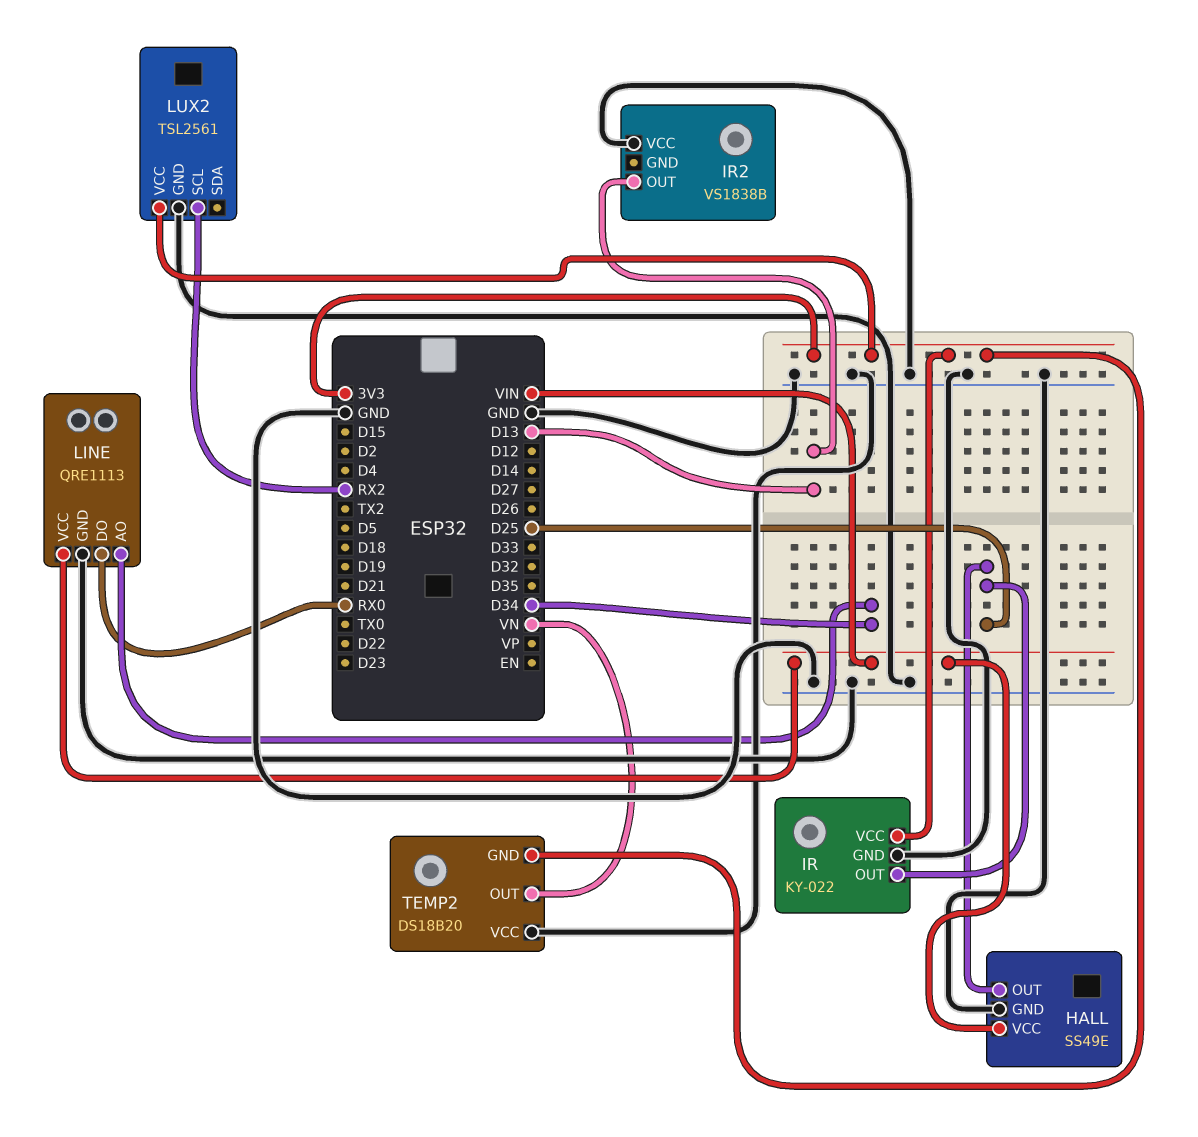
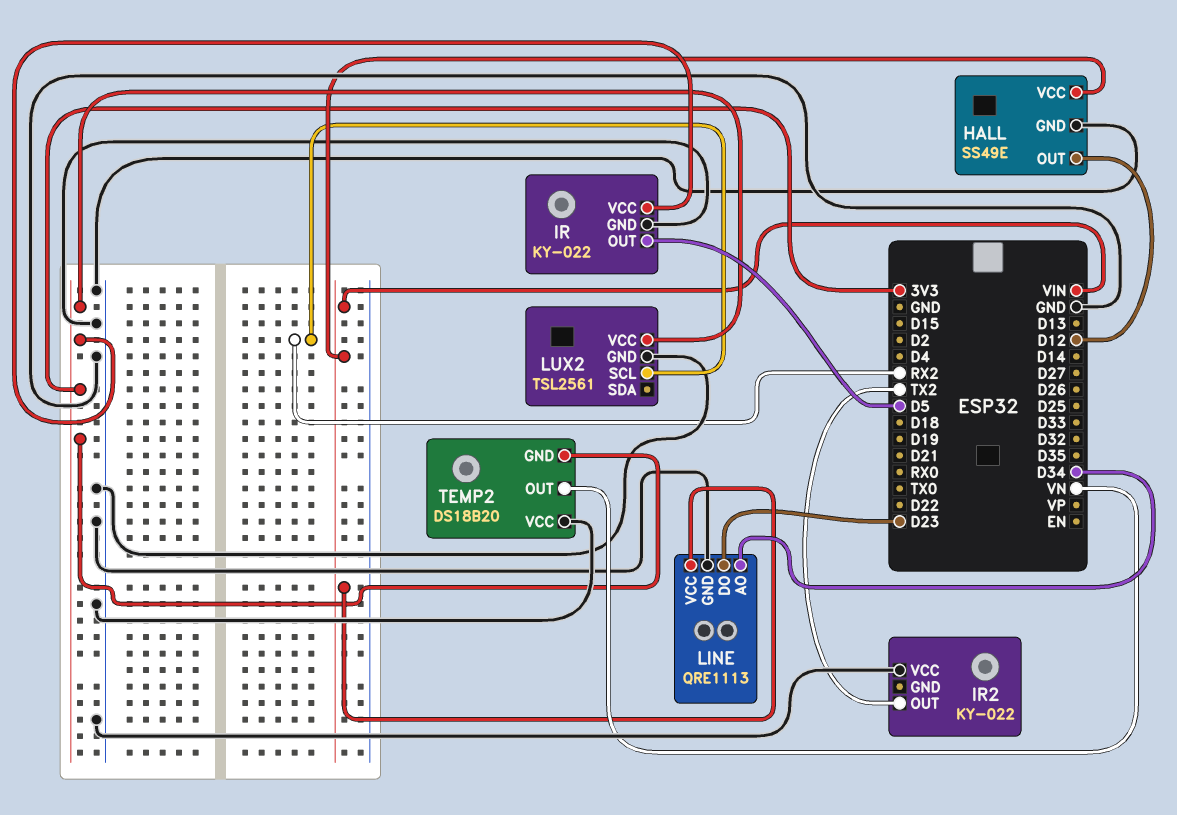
HALL pin OUT: D25 -> D12
IR pin OUT: D25 -> D5
IR2: VS1838B -> KY-022
IR2 pin OUT: D13 -> TX2
LINE pin DO: RX0 -> D23

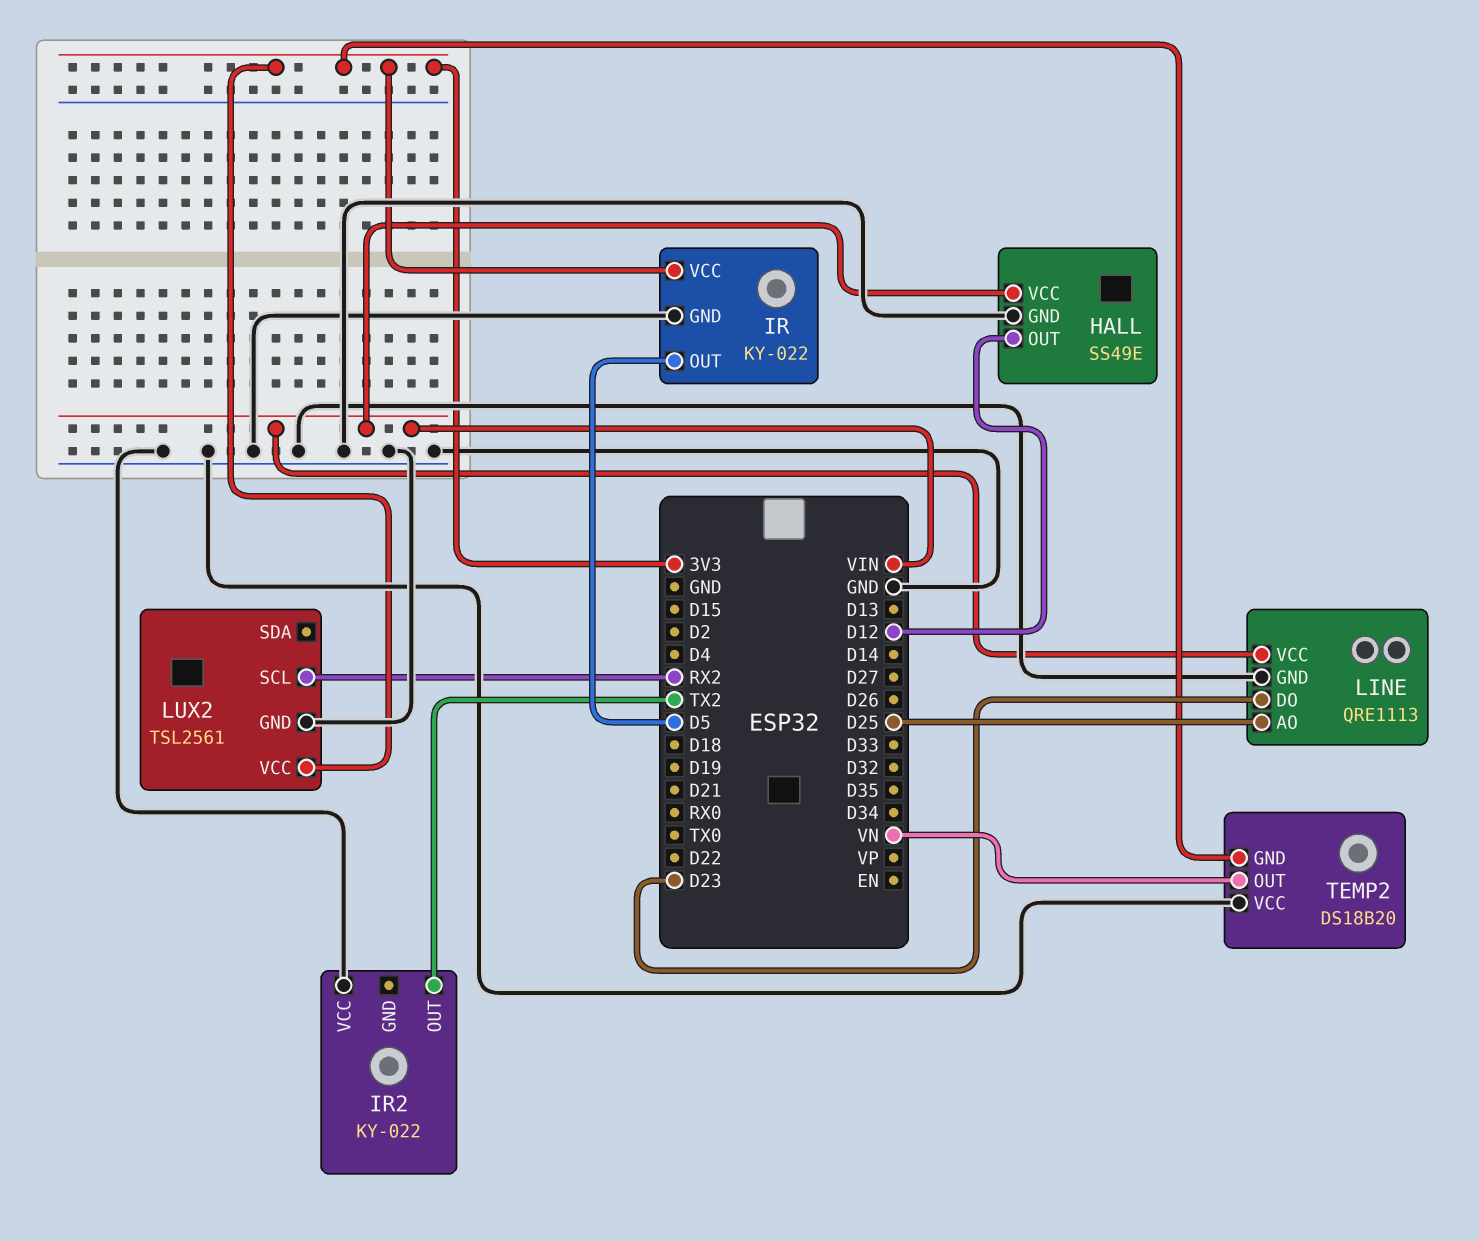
LINE pin AO: D34 -> D25

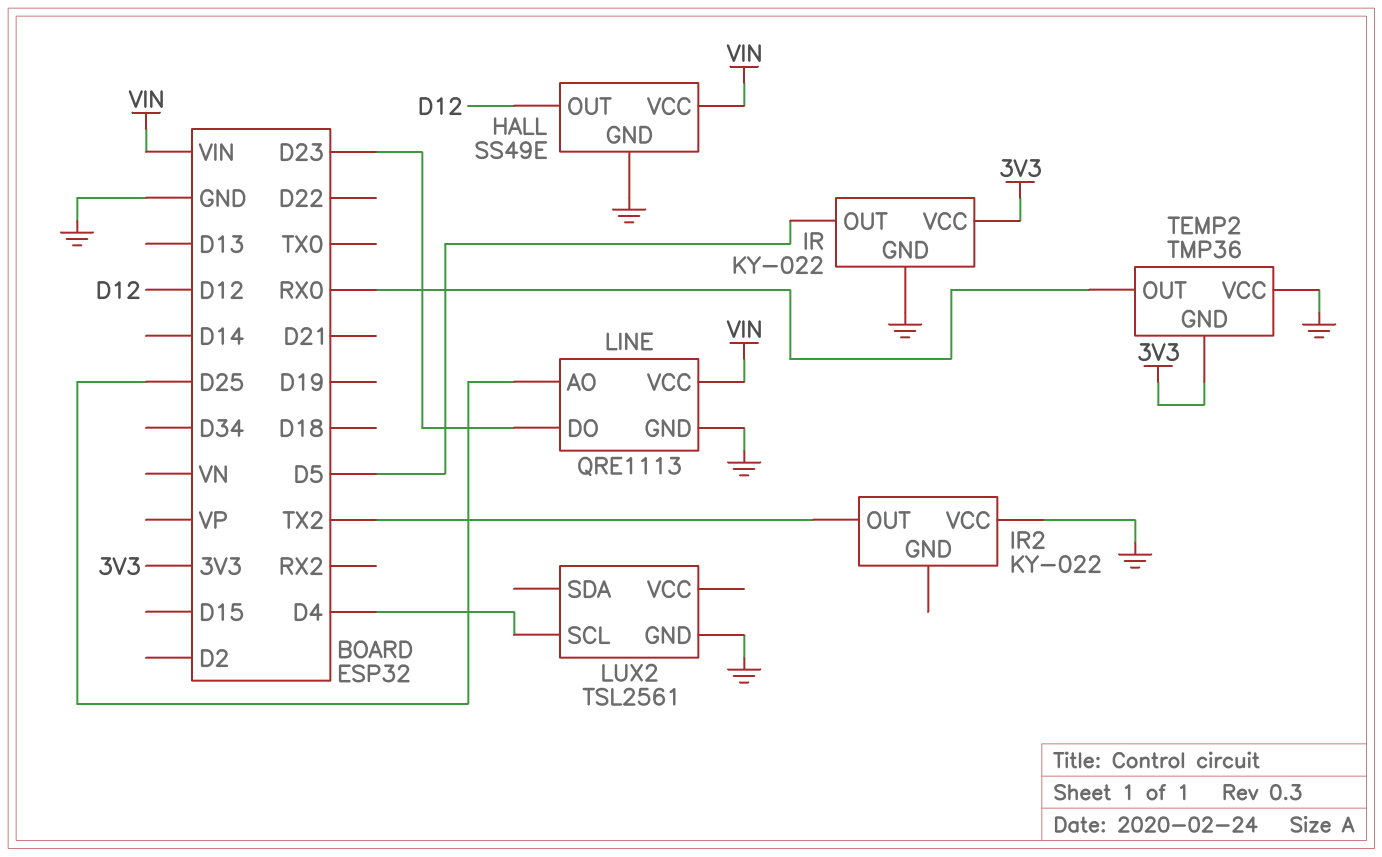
LUX2 pin SCL: RX2 -> D4
LUX2 pin VCC: 3V3 -> none
TEMP2: DS18B20 -> TMP36
TEMP2 pin OUT: VN -> RX0

